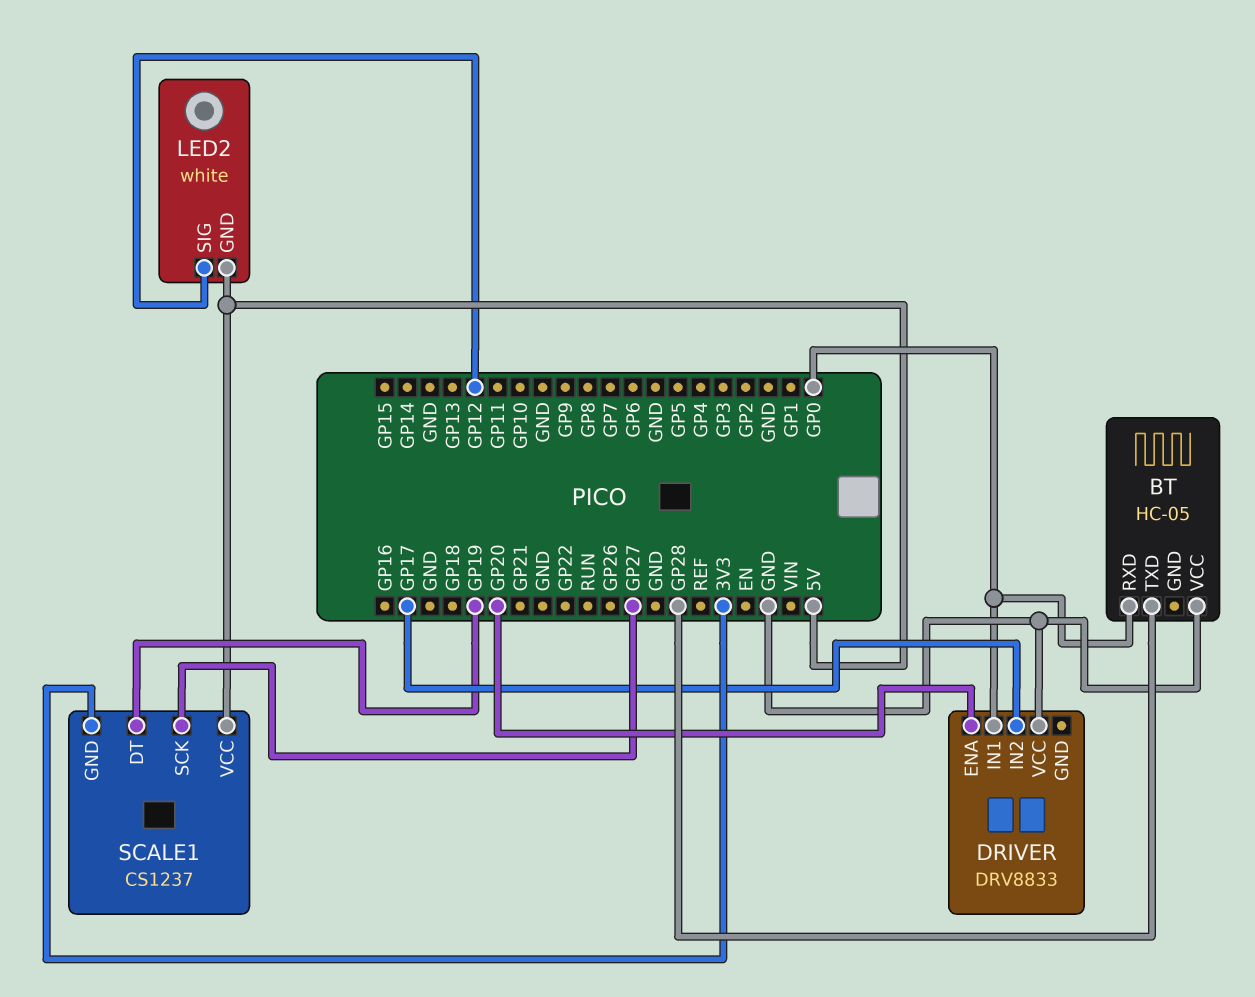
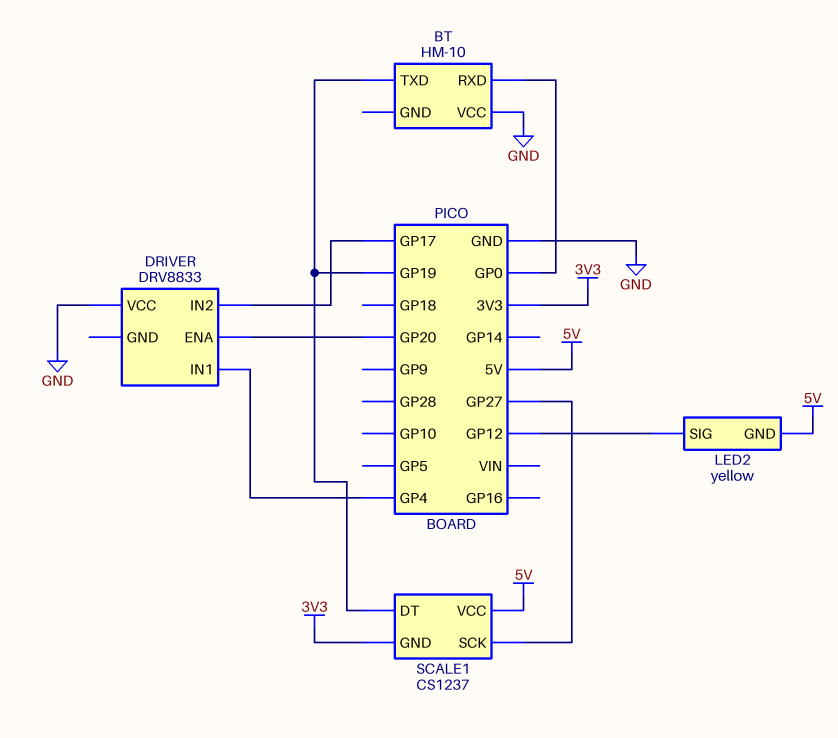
BT: HC-05 -> HM-10
BT pin TXD: GP28 -> GP19
DRIVER pin IN1: GP0 -> GP4
LED2: white -> yellow

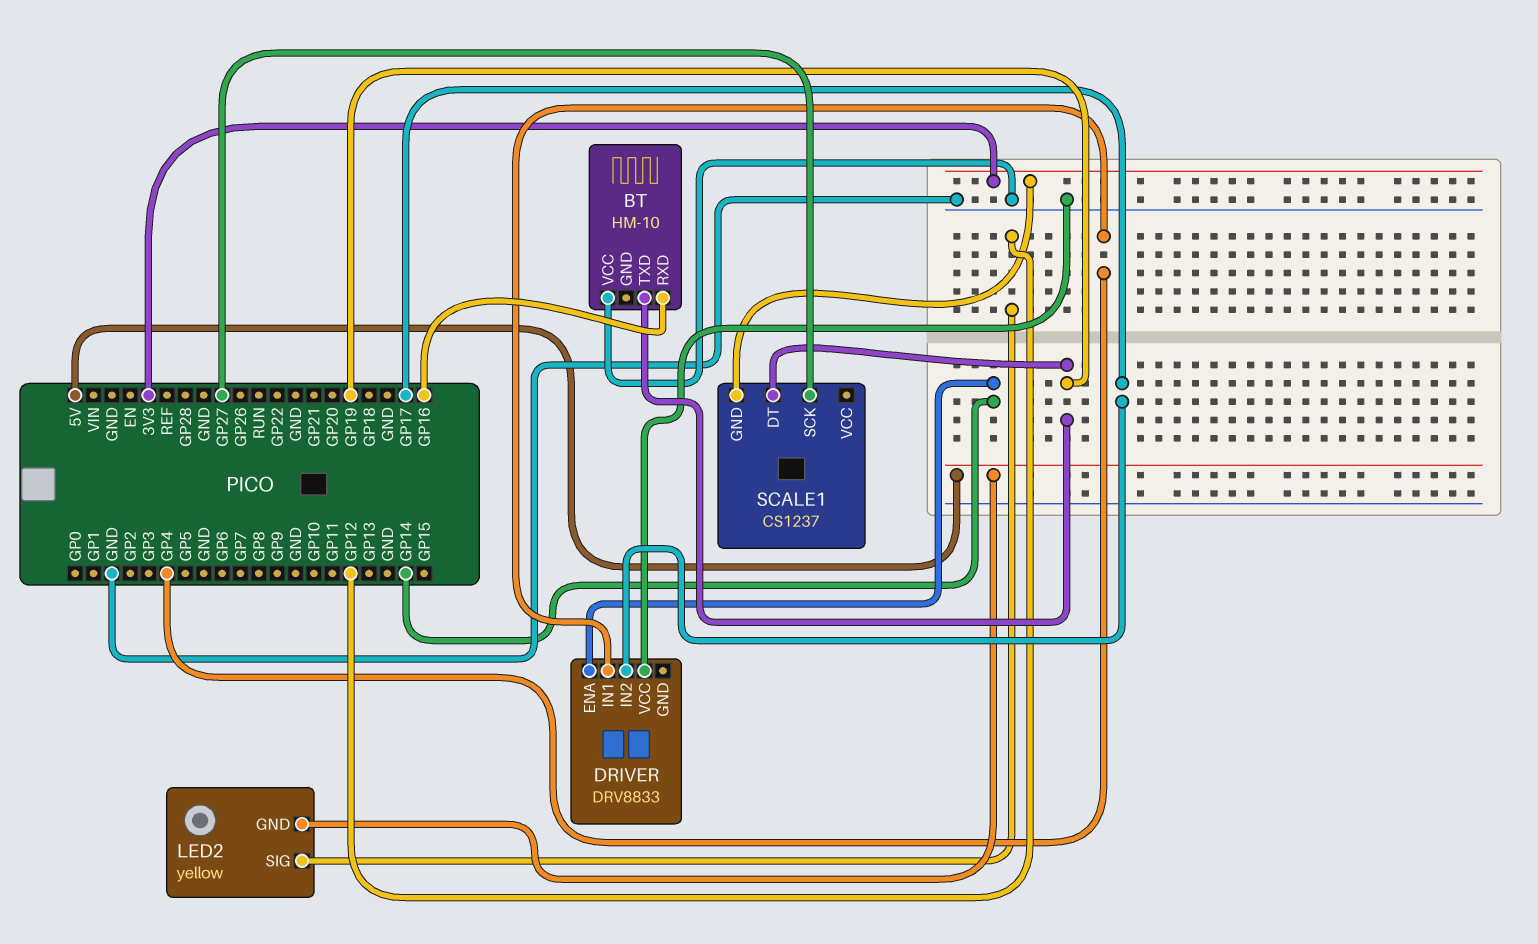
BT pin RXD: GP0 -> GP16
DRIVER pin ENA: GP20 -> GP14
SCALE1 pin VCC: 5V -> none

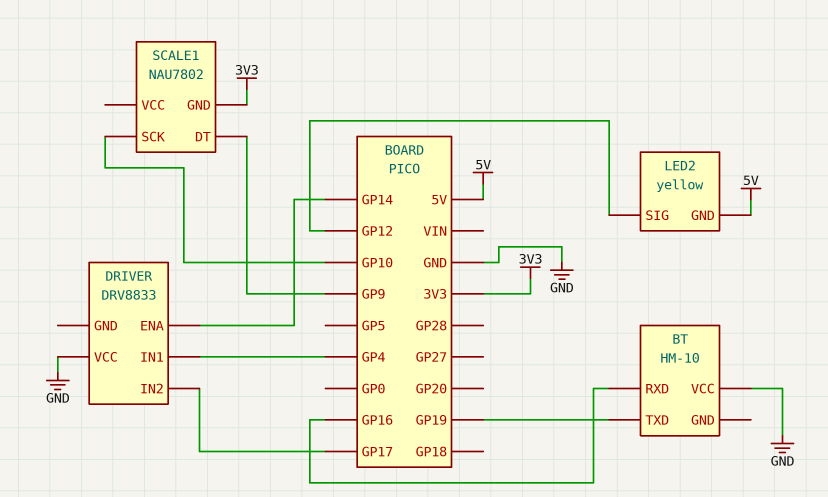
SCALE1: CS1237 -> NAU7802
SCALE1 pin DT: GP19 -> GP9
SCALE1 pin SCK: GP27 -> GP10

